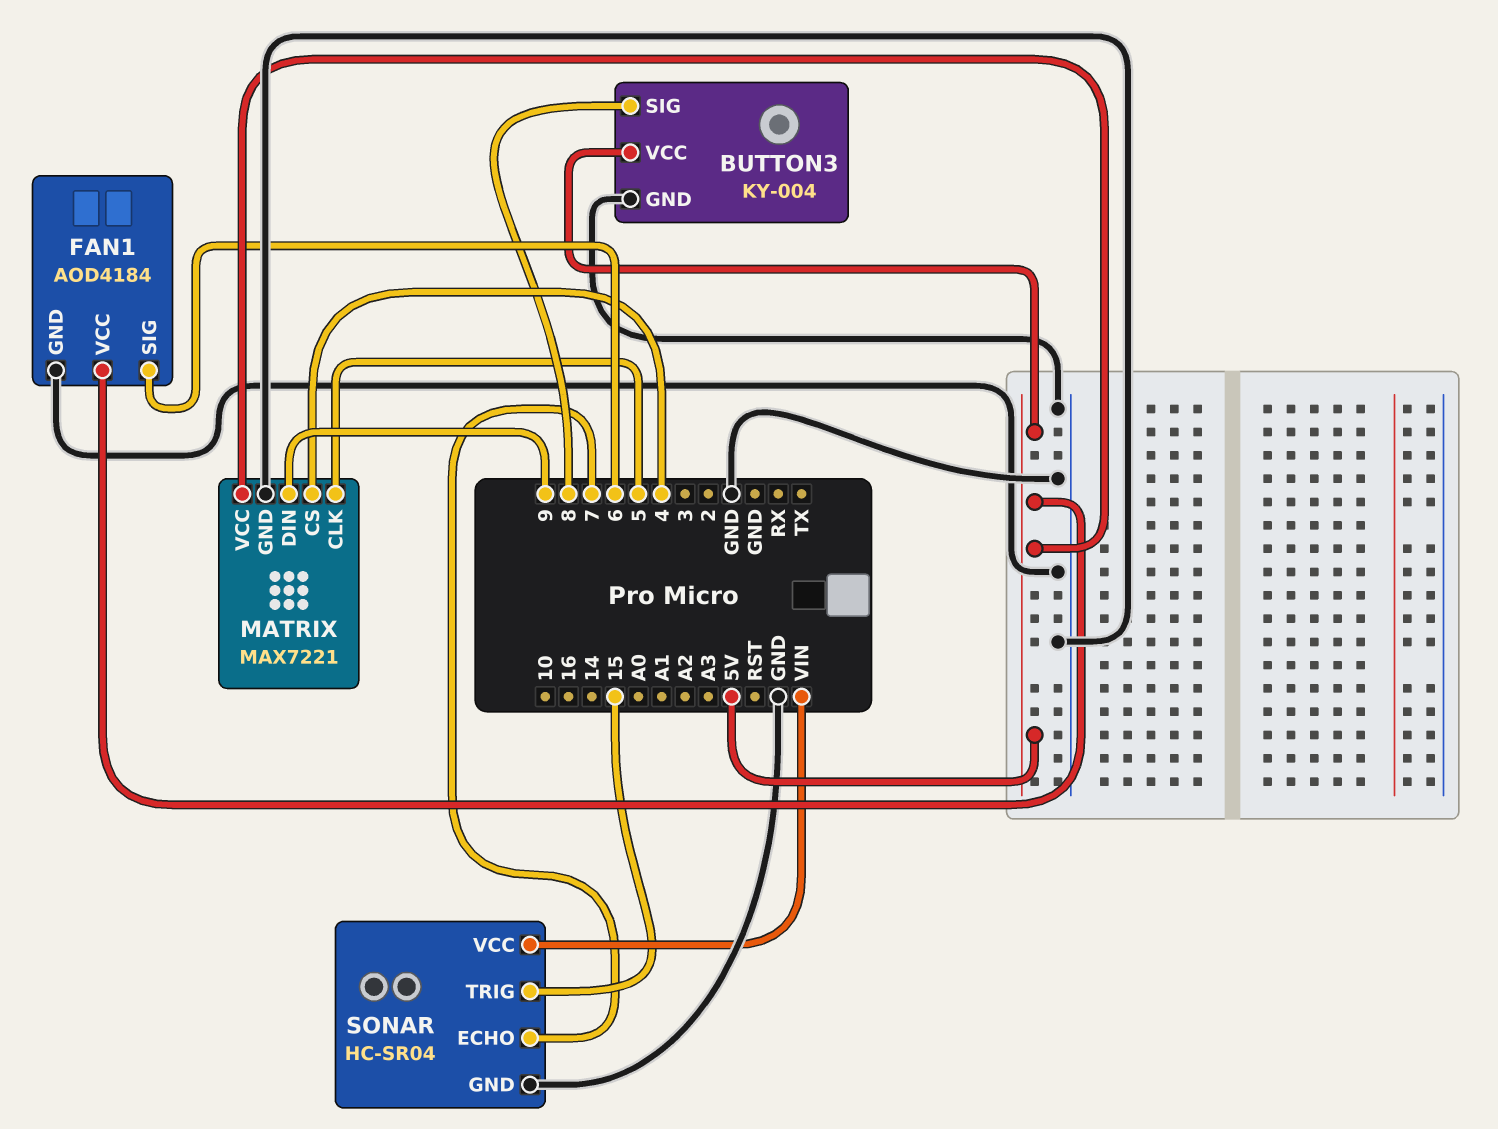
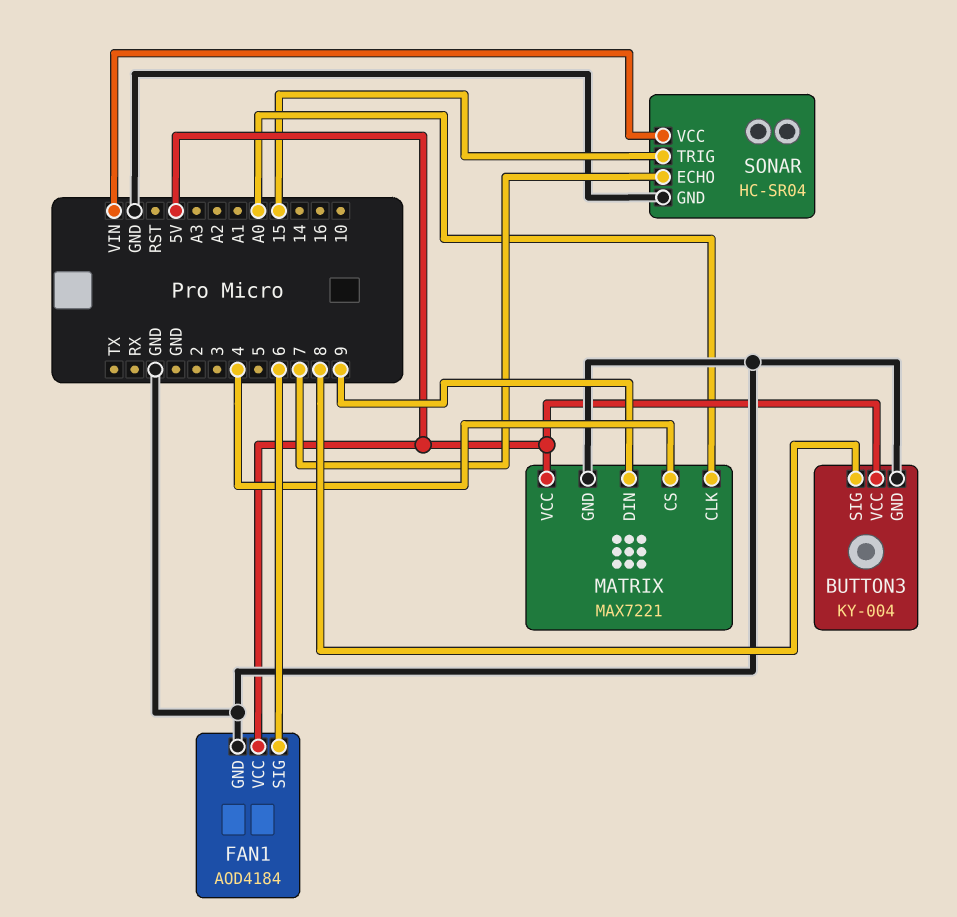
MATRIX pin CLK: 5 -> A0

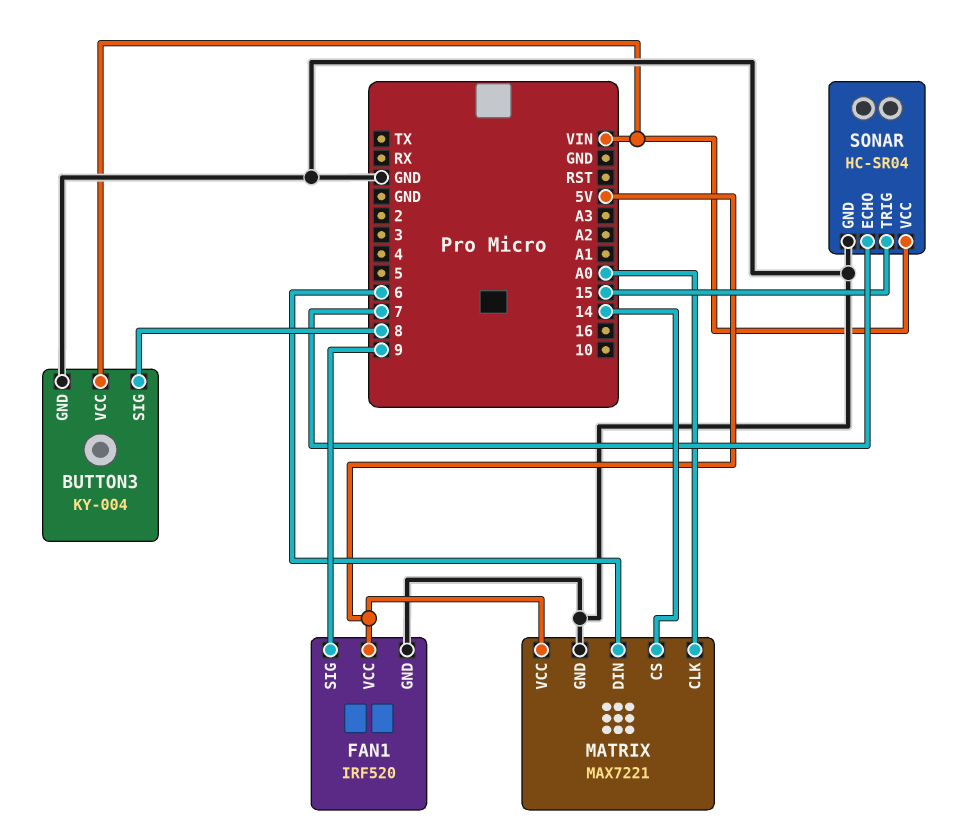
BUTTON3 pin VCC: 5V -> VIN
FAN1: AOD4184 -> IRF520
FAN1 pin SIG: 6 -> 9
MATRIX pin CS: 4 -> 14
MATRIX pin DIN: 9 -> 6

